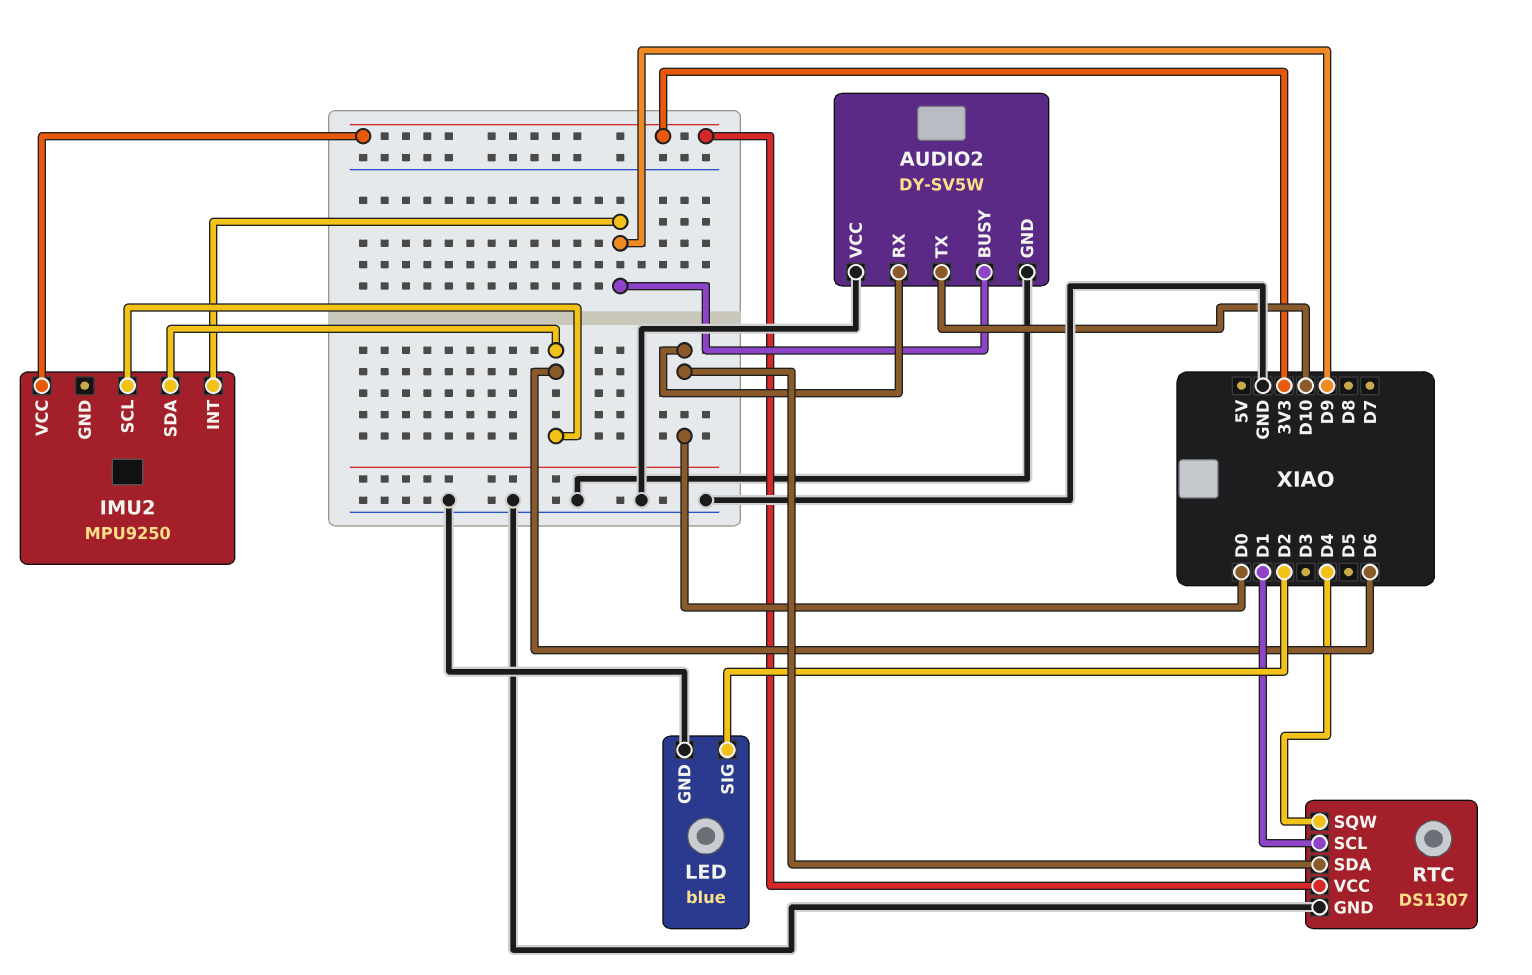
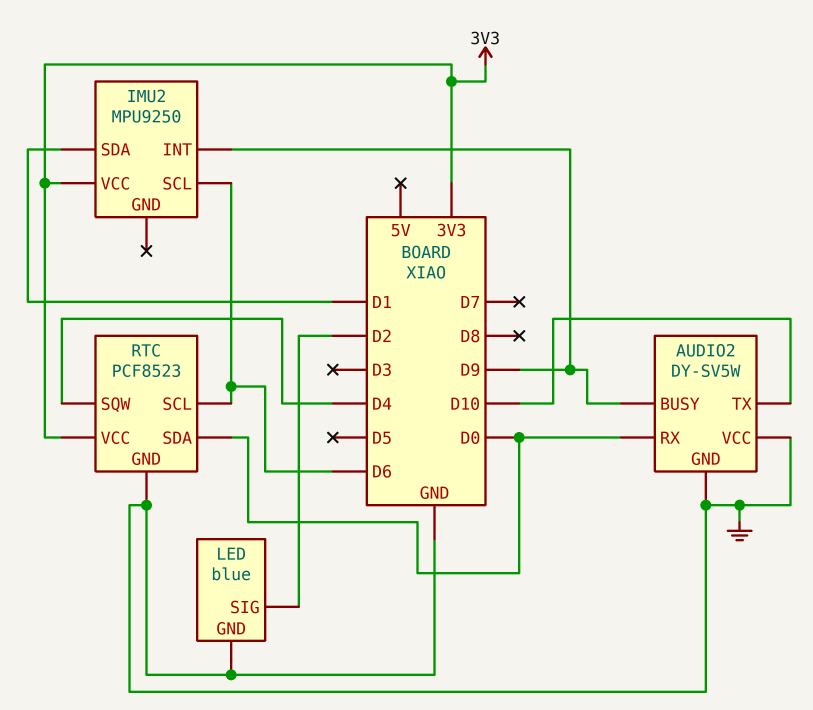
IMU2 pin SDA: D6 -> D1
RTC: DS1307 -> PCF8523
RTC pin SCL: D1 -> D6

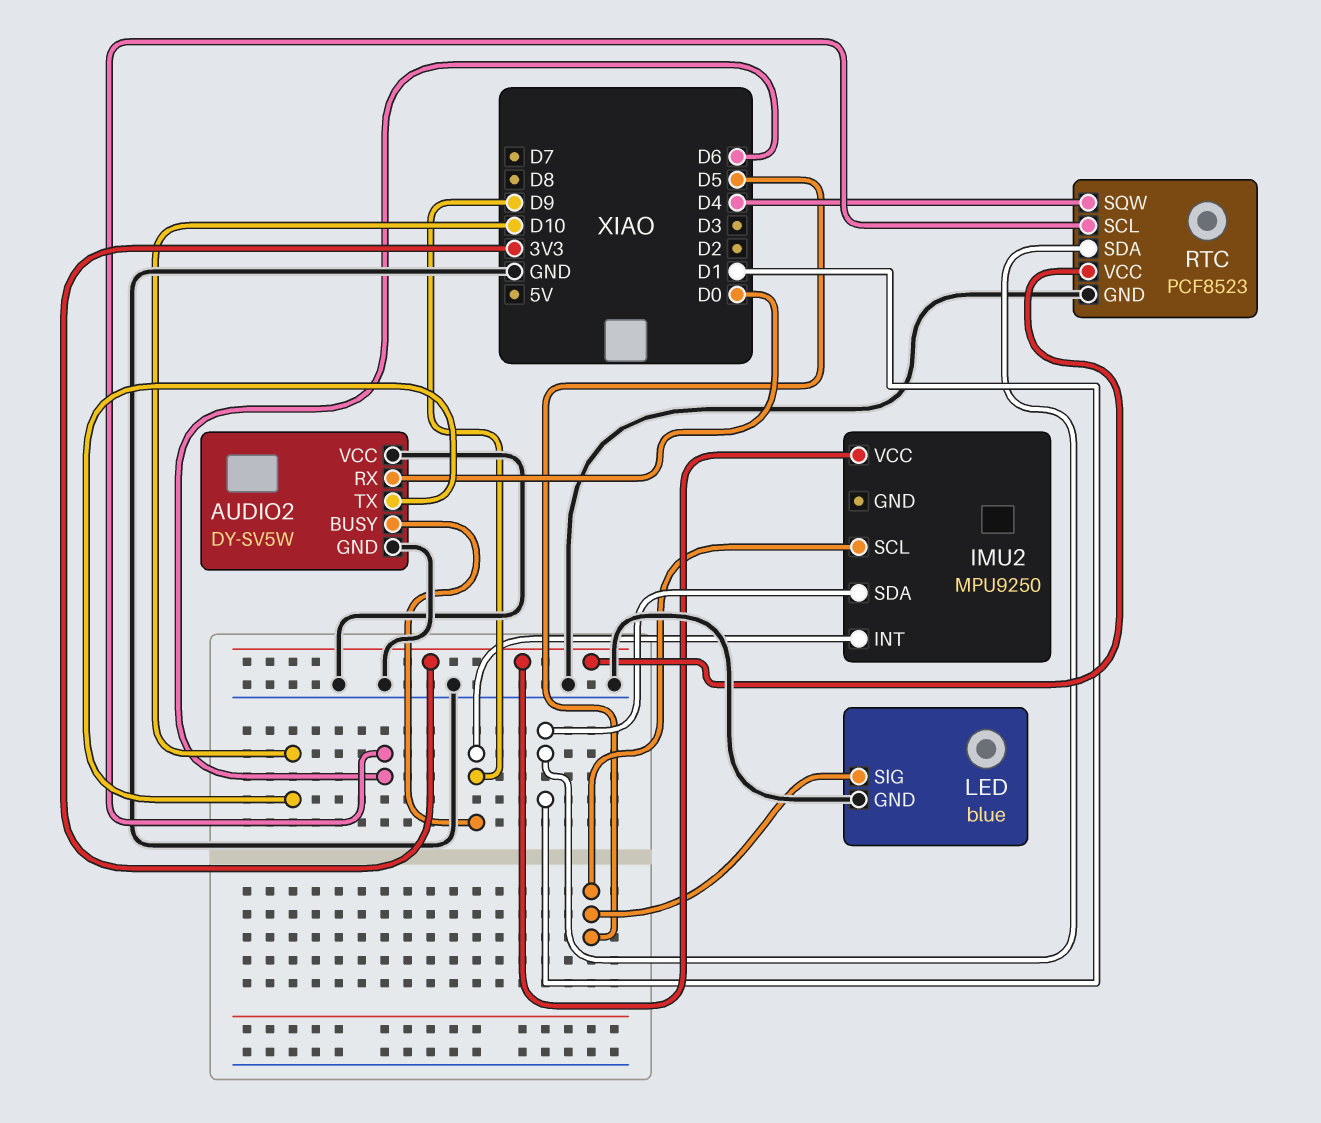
IMU2 pin SCL: D6 -> D5
LED pin SIG: D2 -> D5
RTC pin SDA: D0 -> D1

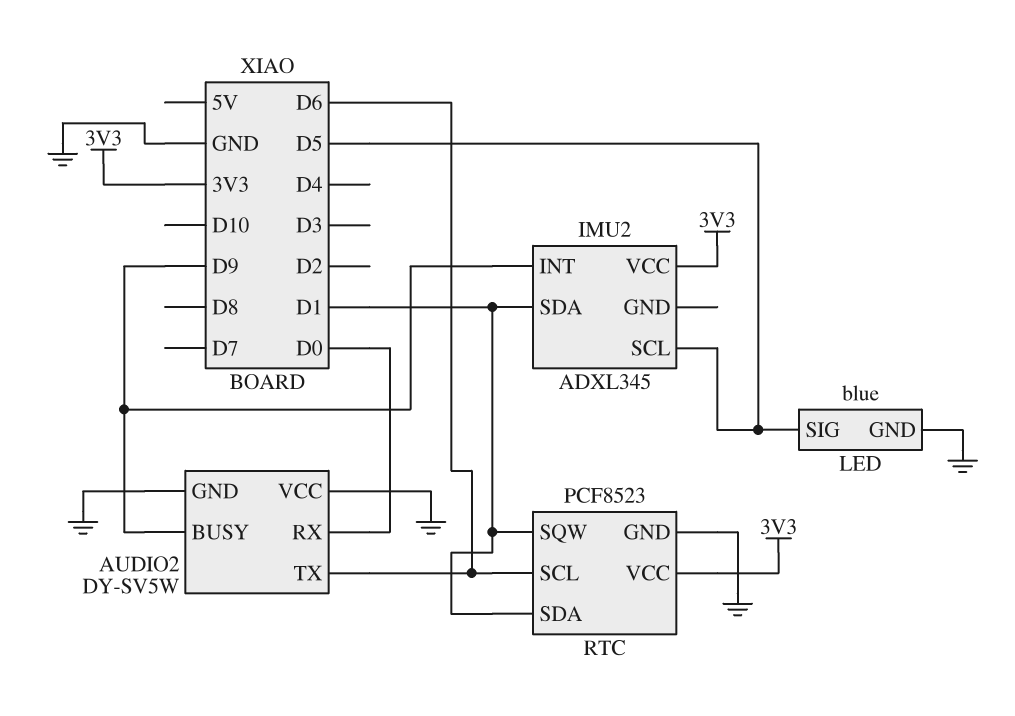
AUDIO2 pin TX: D10 -> D6
IMU2: MPU9250 -> ADXL345
RTC pin SQW: D4 -> D1

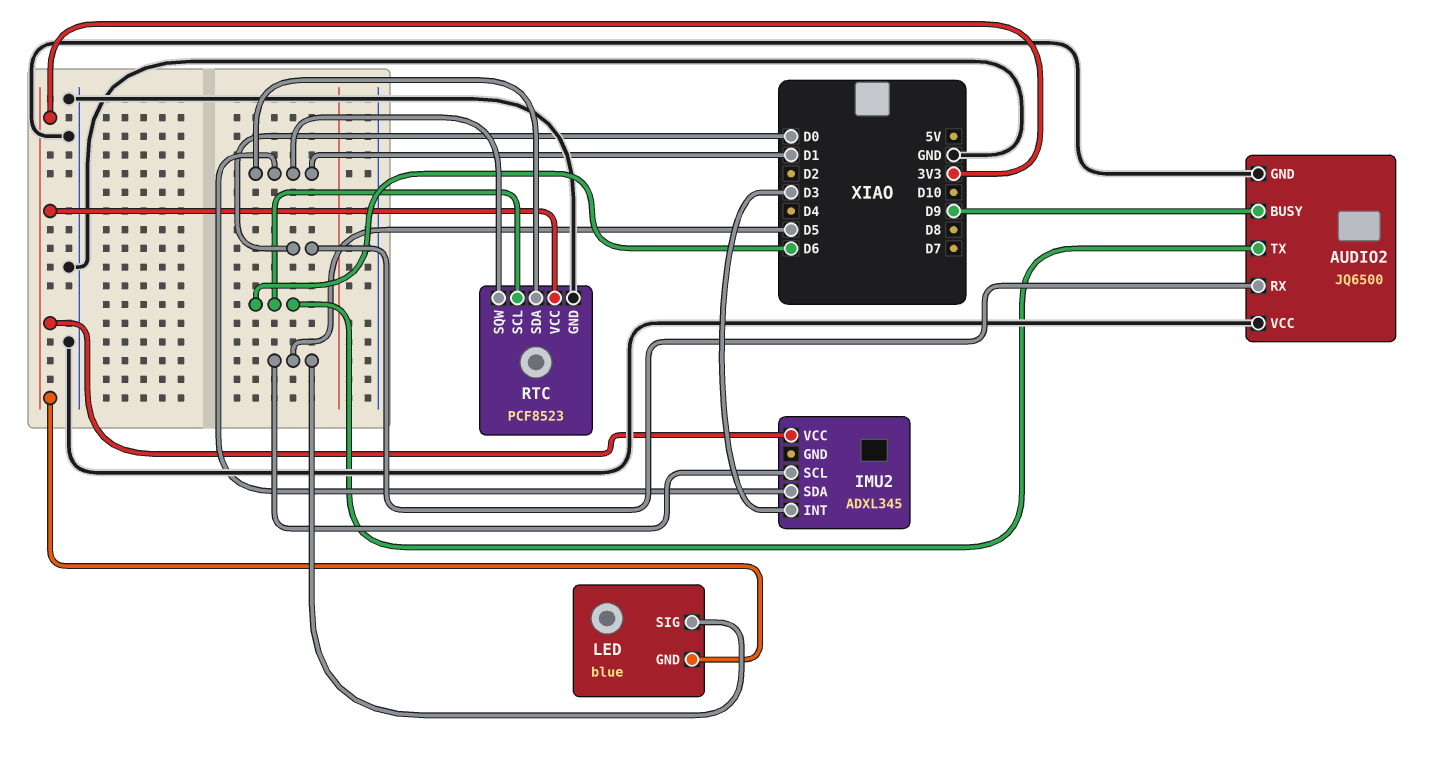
AUDIO2: DY-SV5W -> JQ6500
IMU2 pin INT: D9 -> D3
LED pin GND: GND -> 3V3

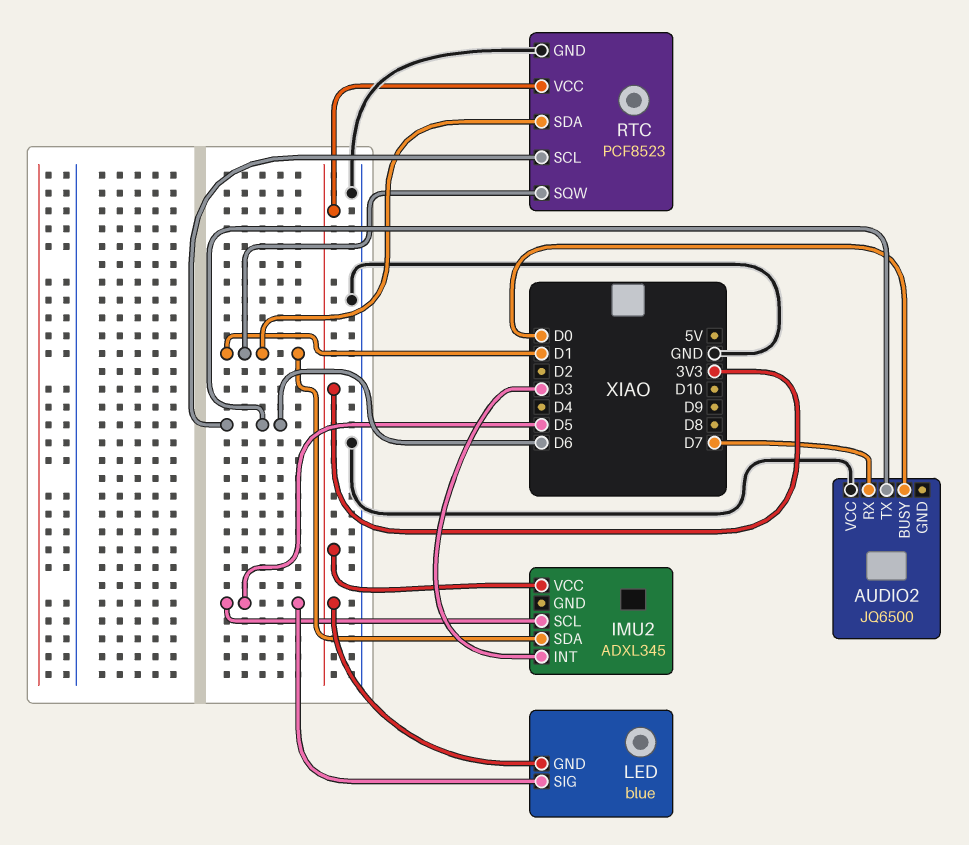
AUDIO2 pin BUSY: D9 -> D0
AUDIO2 pin GND: GND -> none
AUDIO2 pin RX: D0 -> D7

